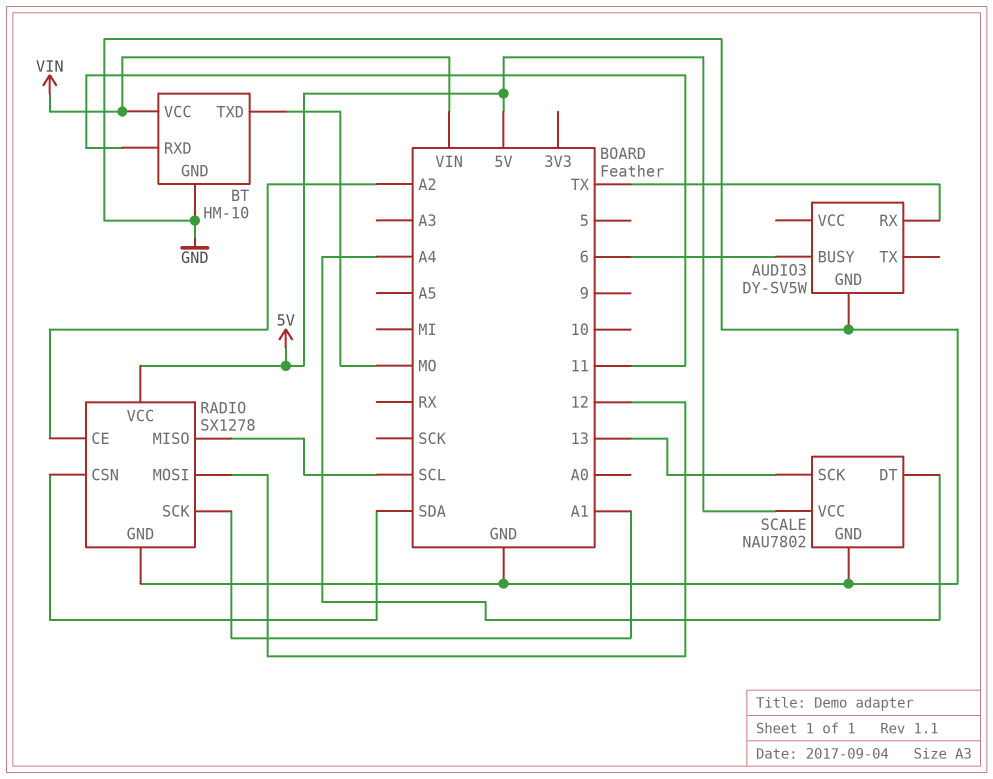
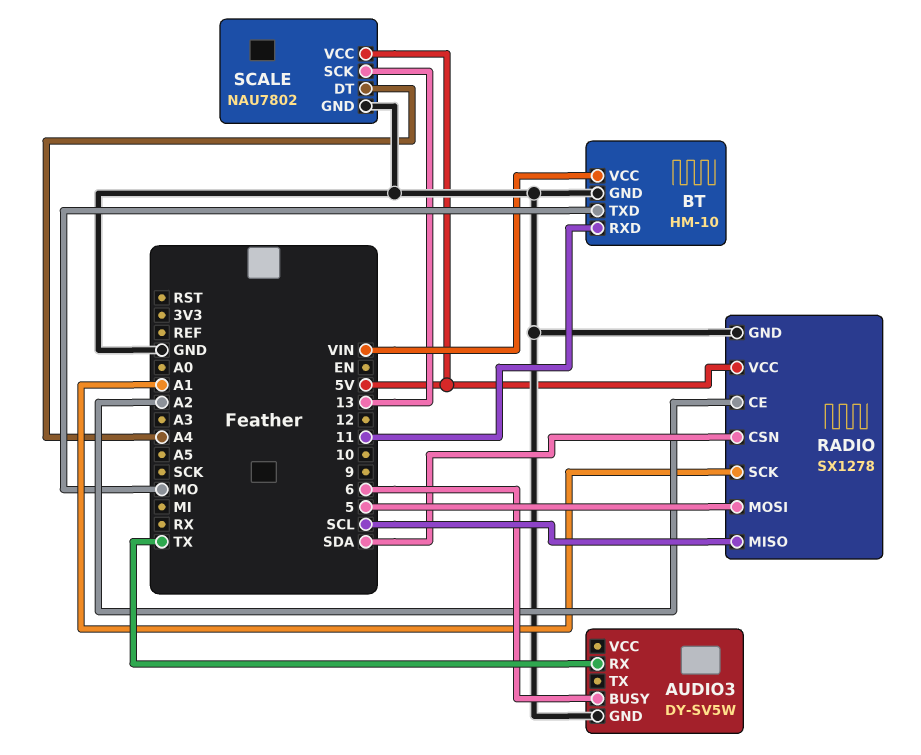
RADIO pin MOSI: 12 -> 5

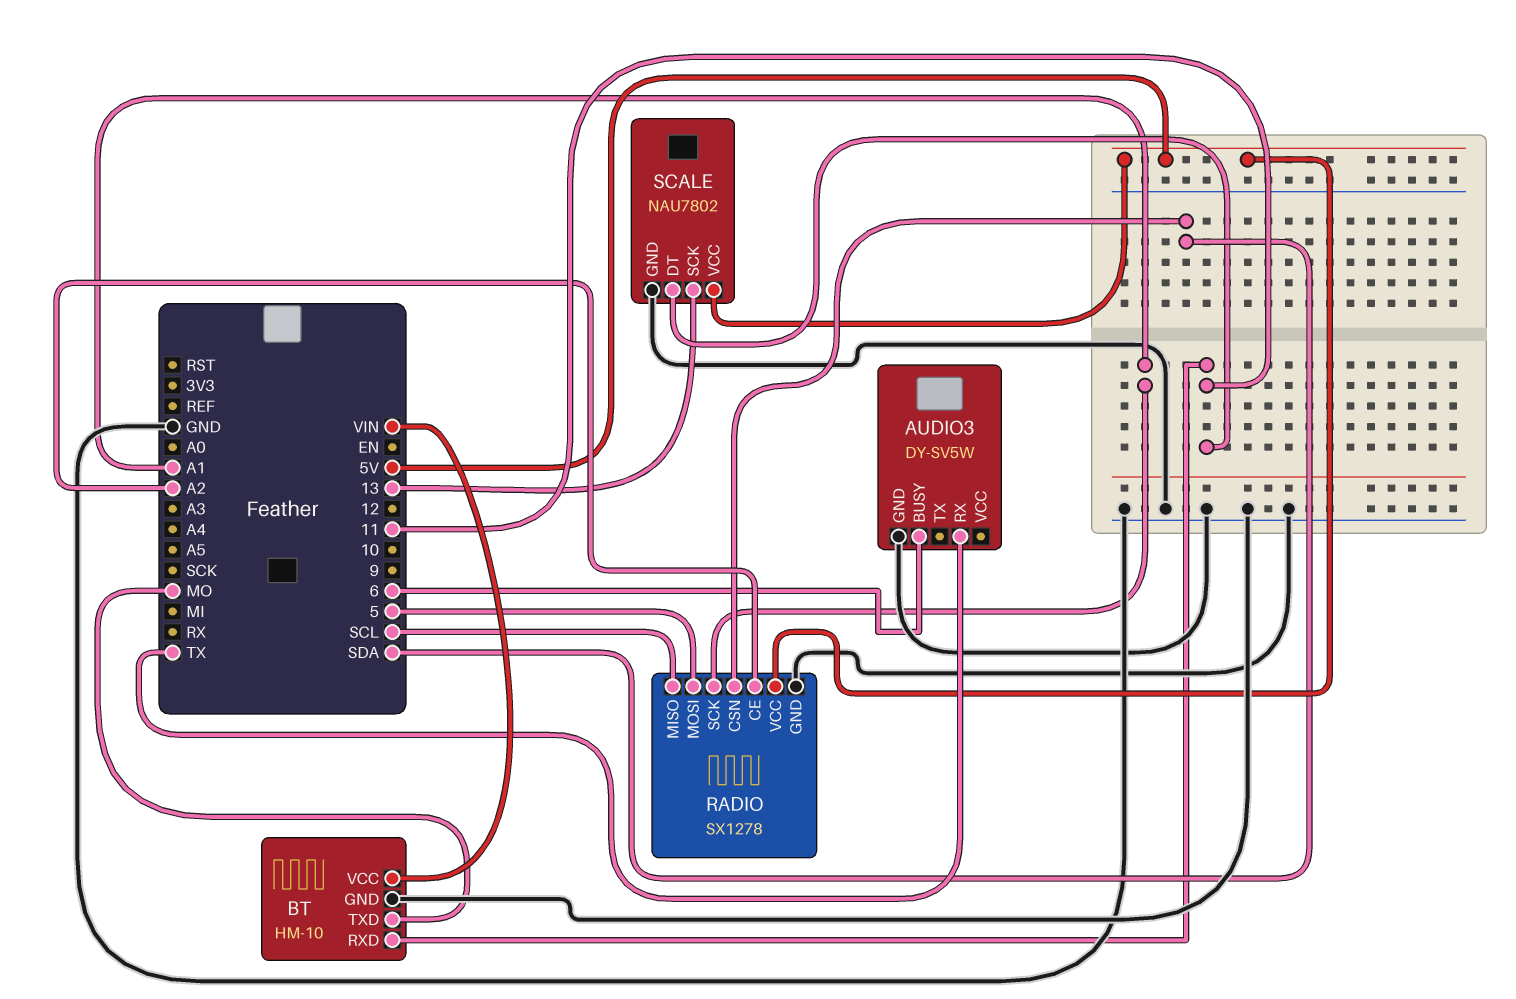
SCALE pin DT: A4 -> 11

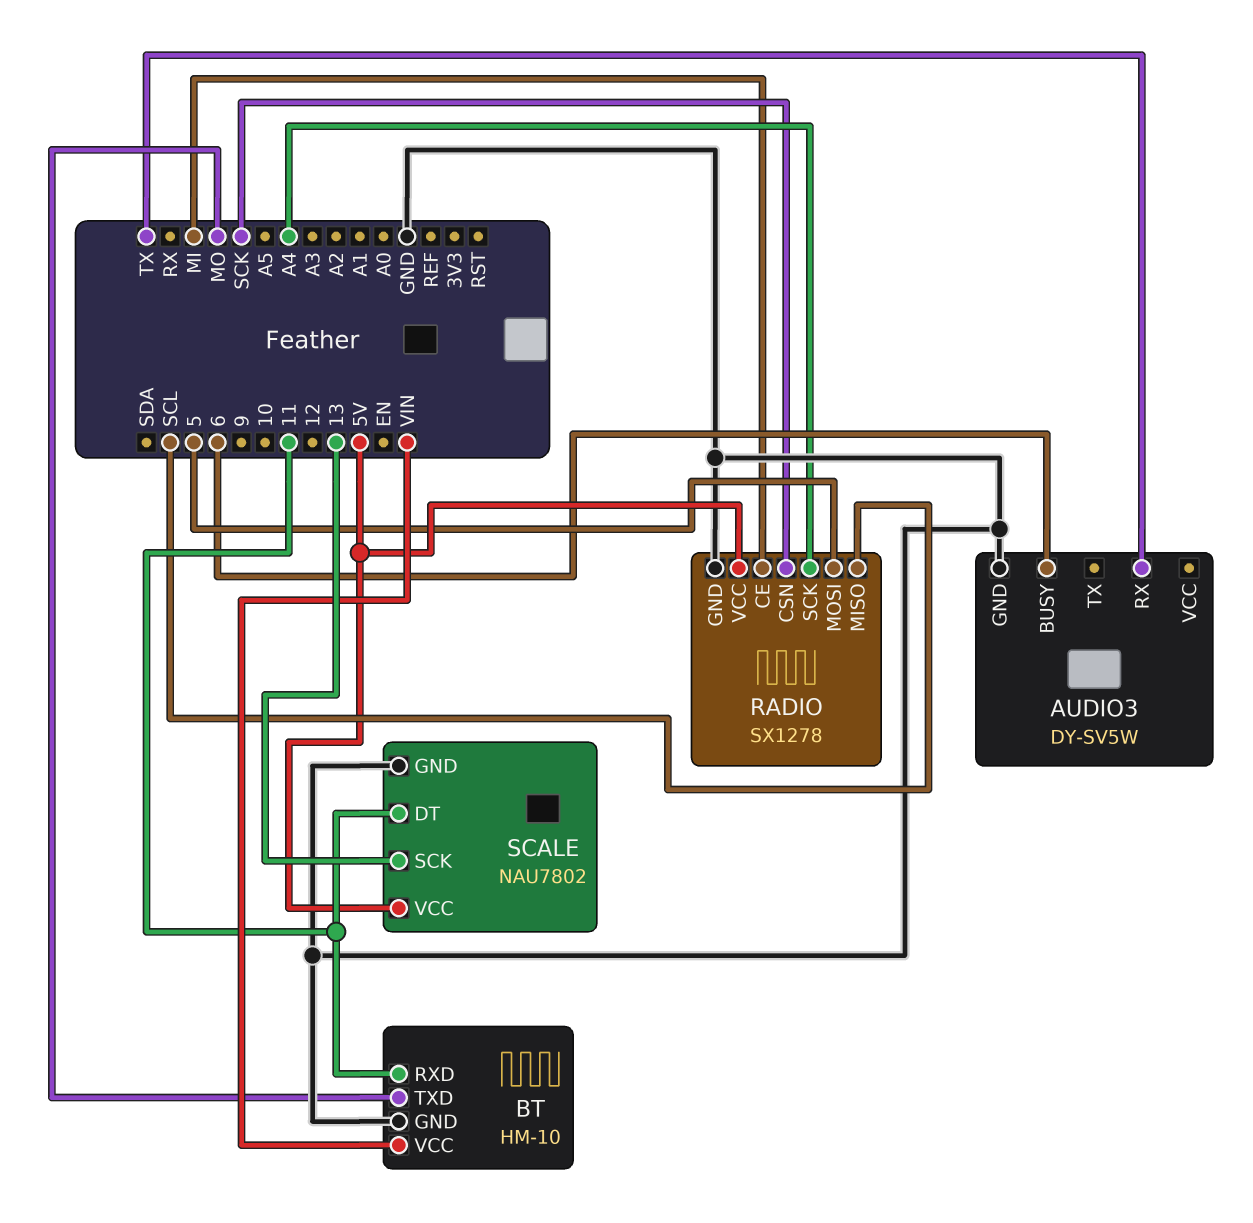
RADIO pin CE: A2 -> MI
RADIO pin CSN: SDA -> SCK
RADIO pin SCK: A1 -> A4

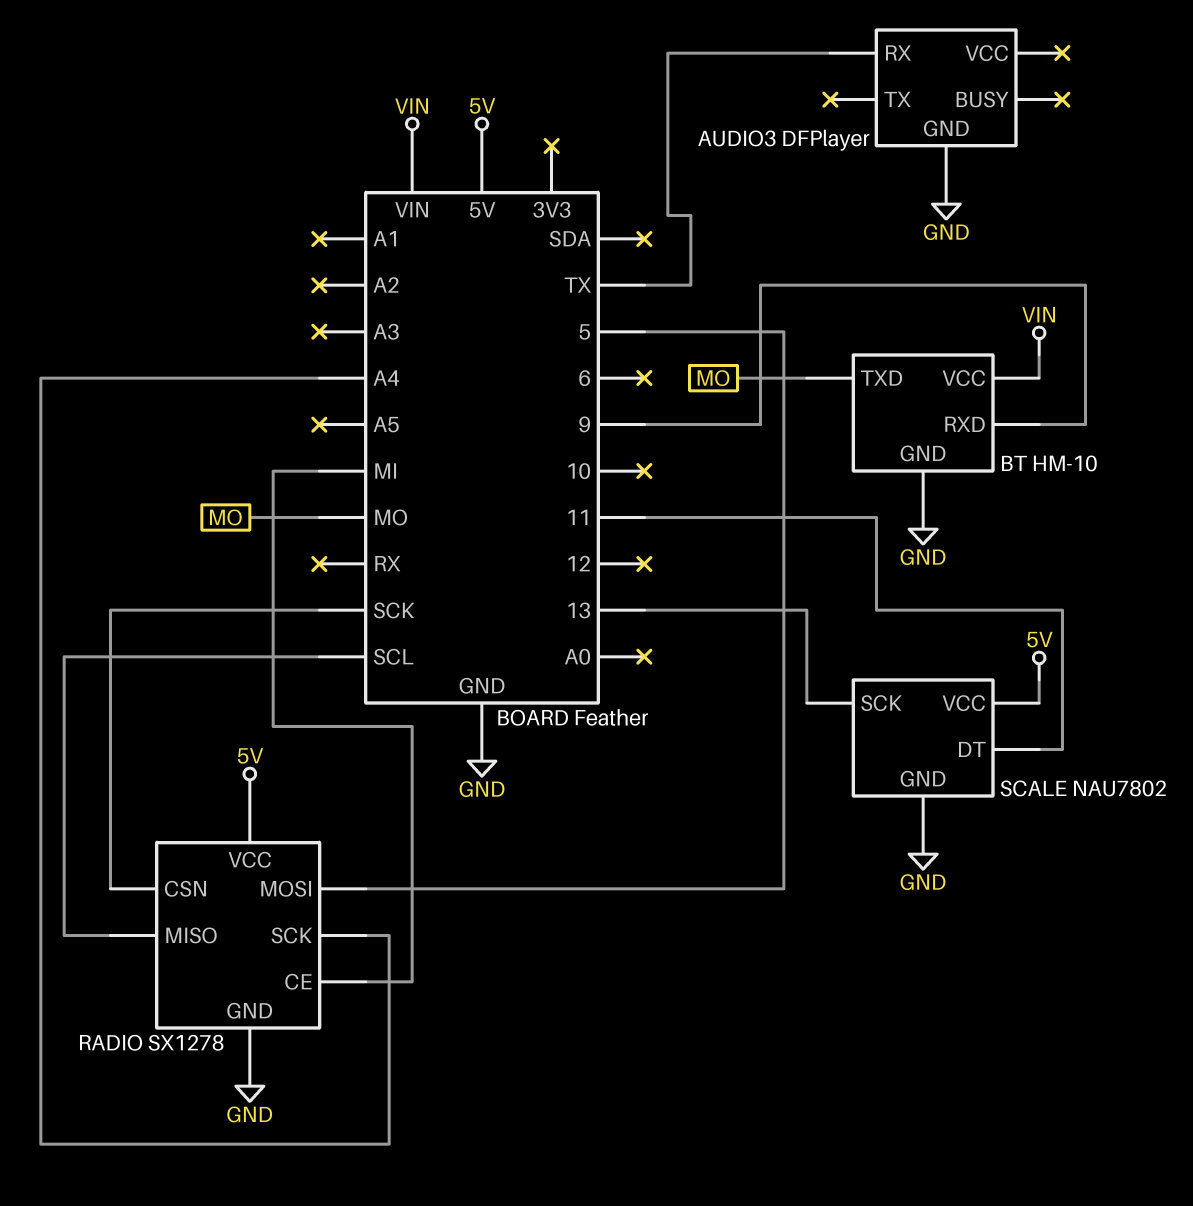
AUDIO3: DY-SV5W -> DFPlayer
AUDIO3 pin BUSY: 6 -> none
BT pin RXD: 11 -> 9

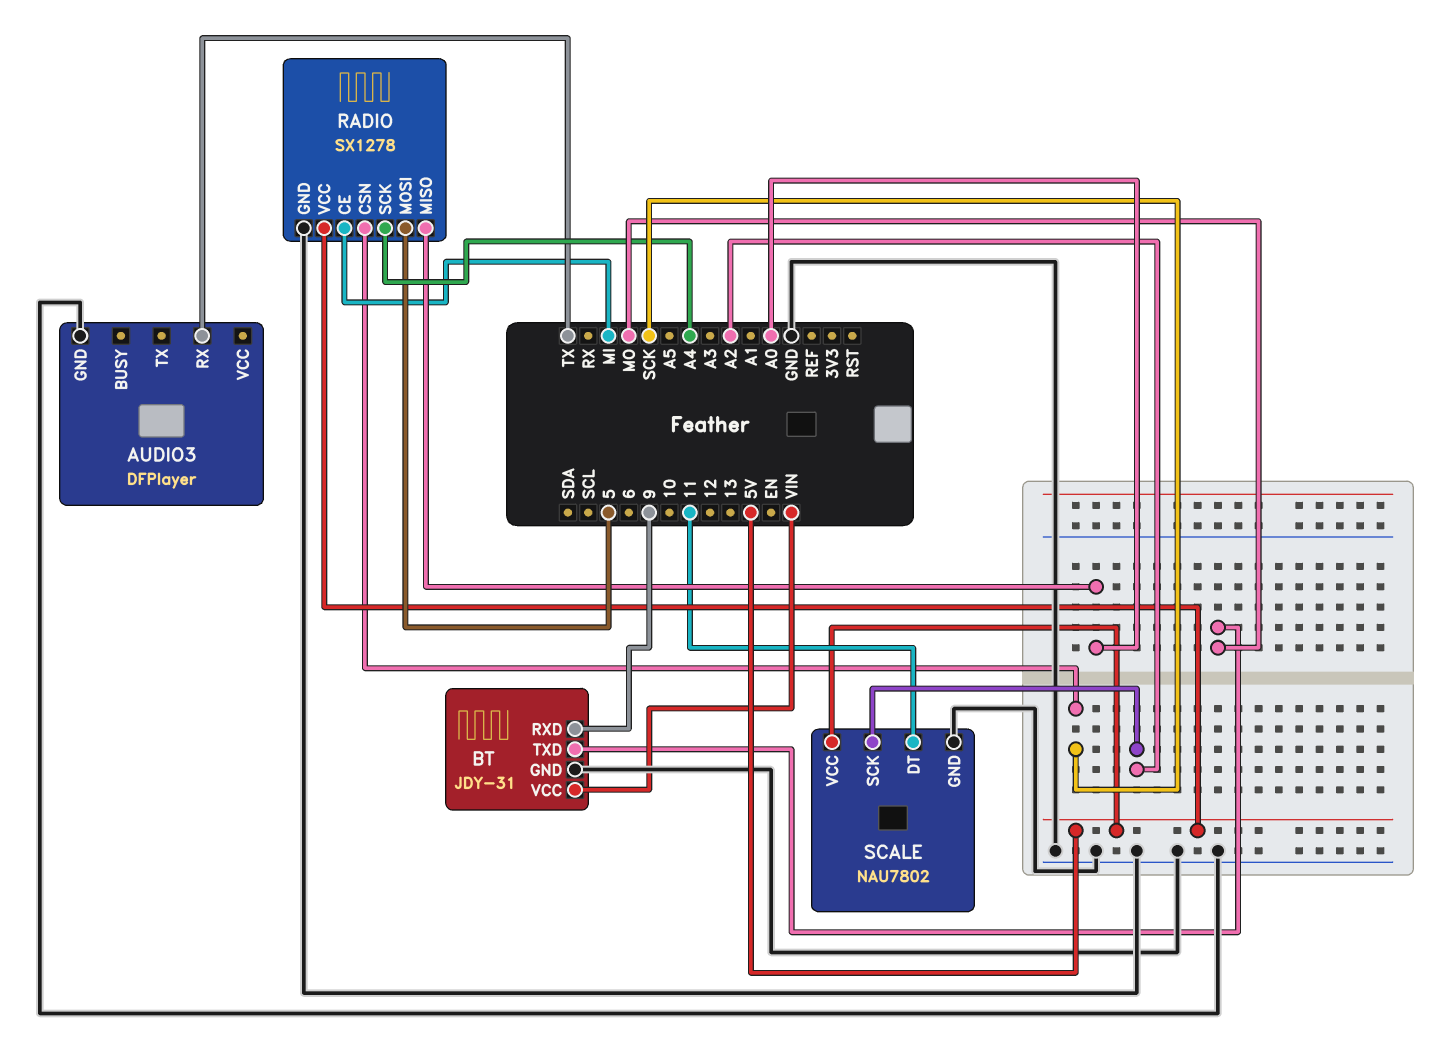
BT: HM-10 -> JDY-31
RADIO pin MISO: SCL -> A0
SCALE pin SCK: 13 -> A2

